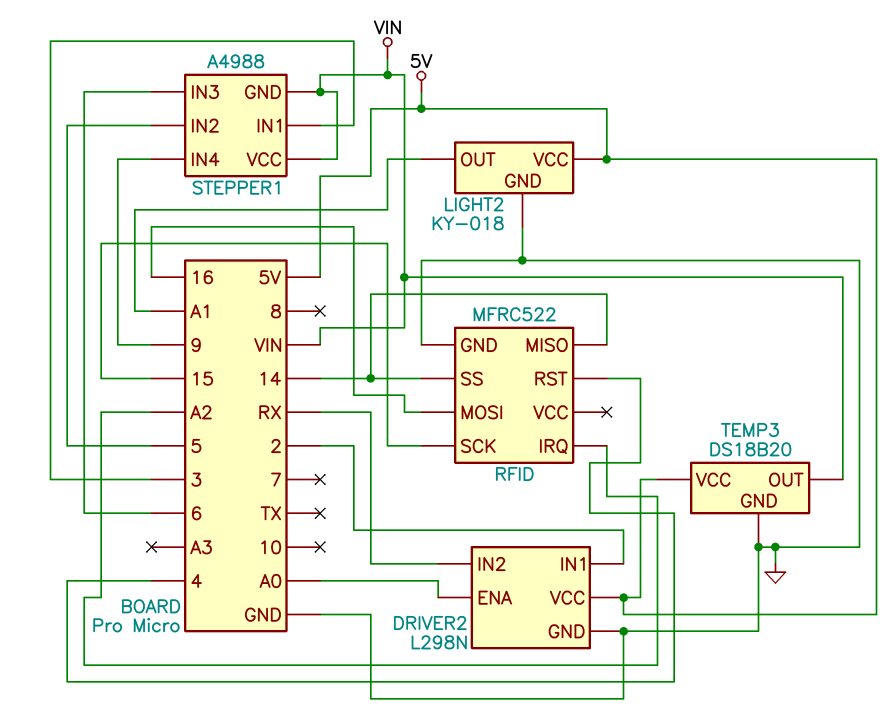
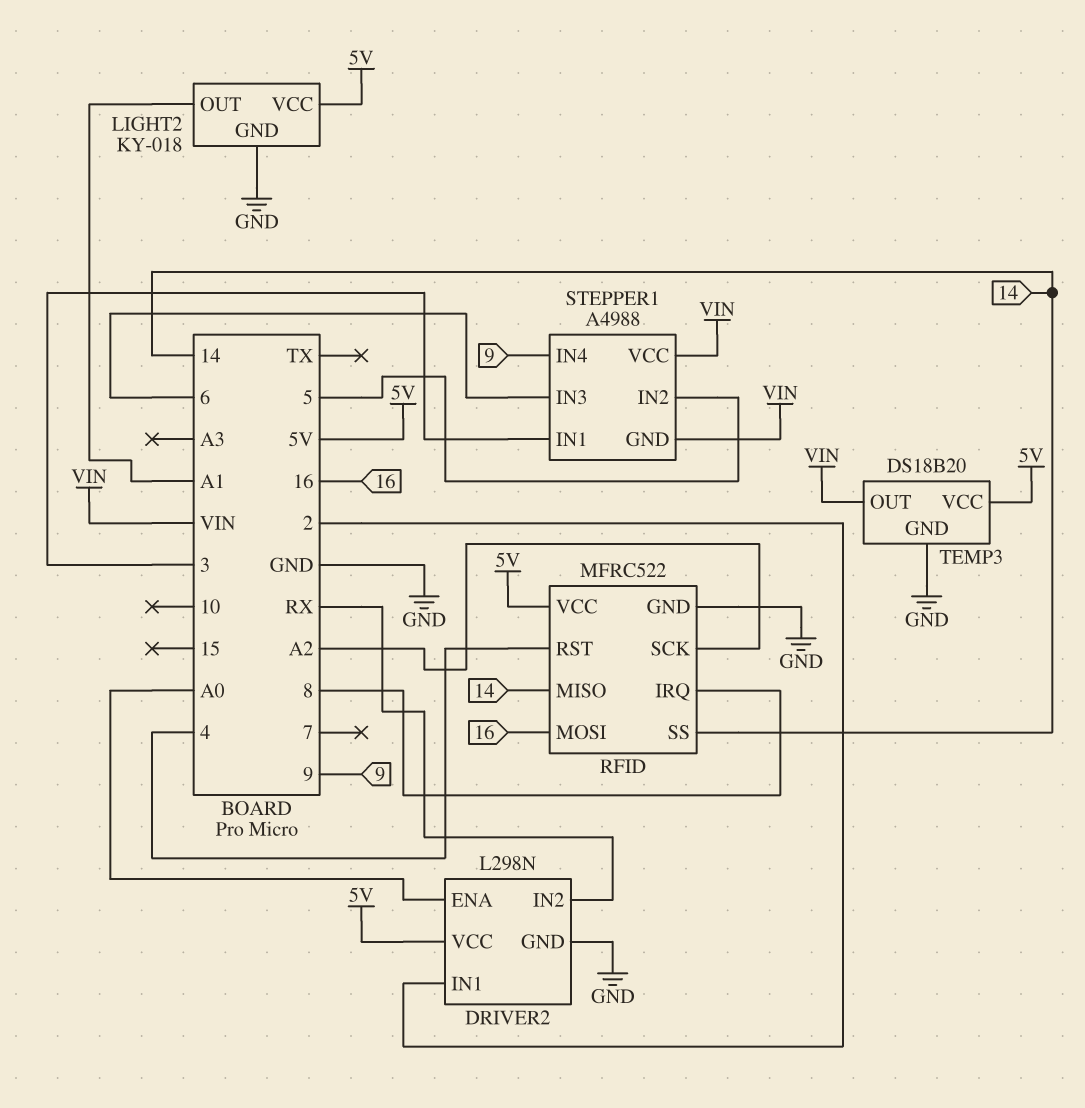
RFID pin IRQ: A2 -> 8
RFID pin SCK: 15 -> A2
RFID pin VCC: none -> 5V

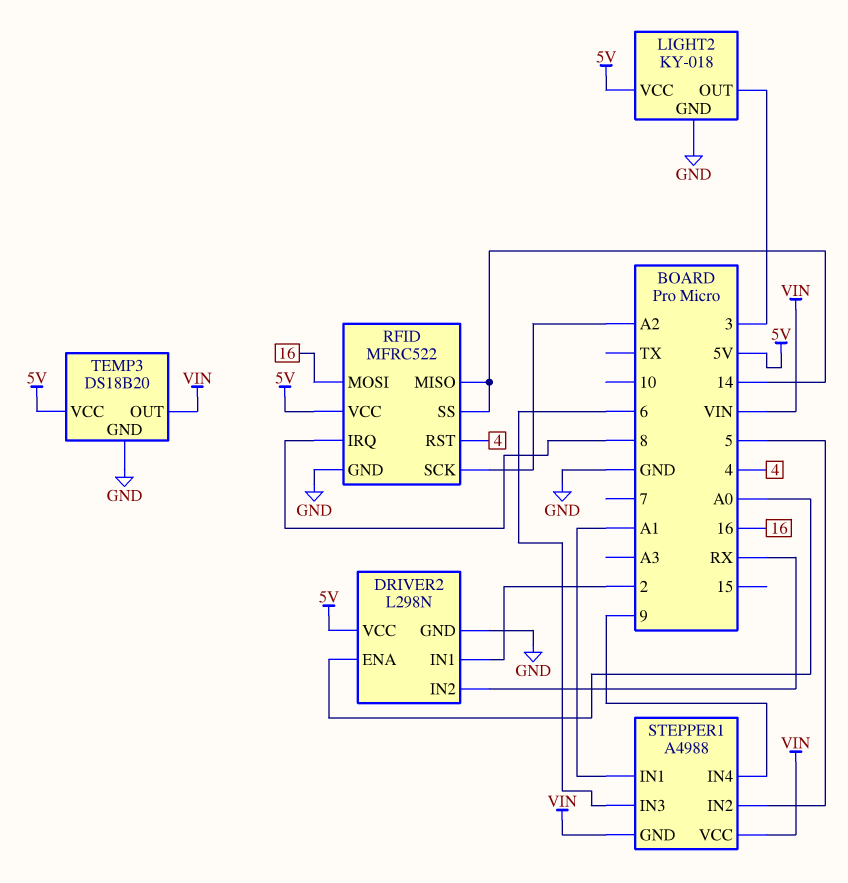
LIGHT2 pin OUT: A1 -> 3
STEPPER1 pin IN1: 3 -> A1

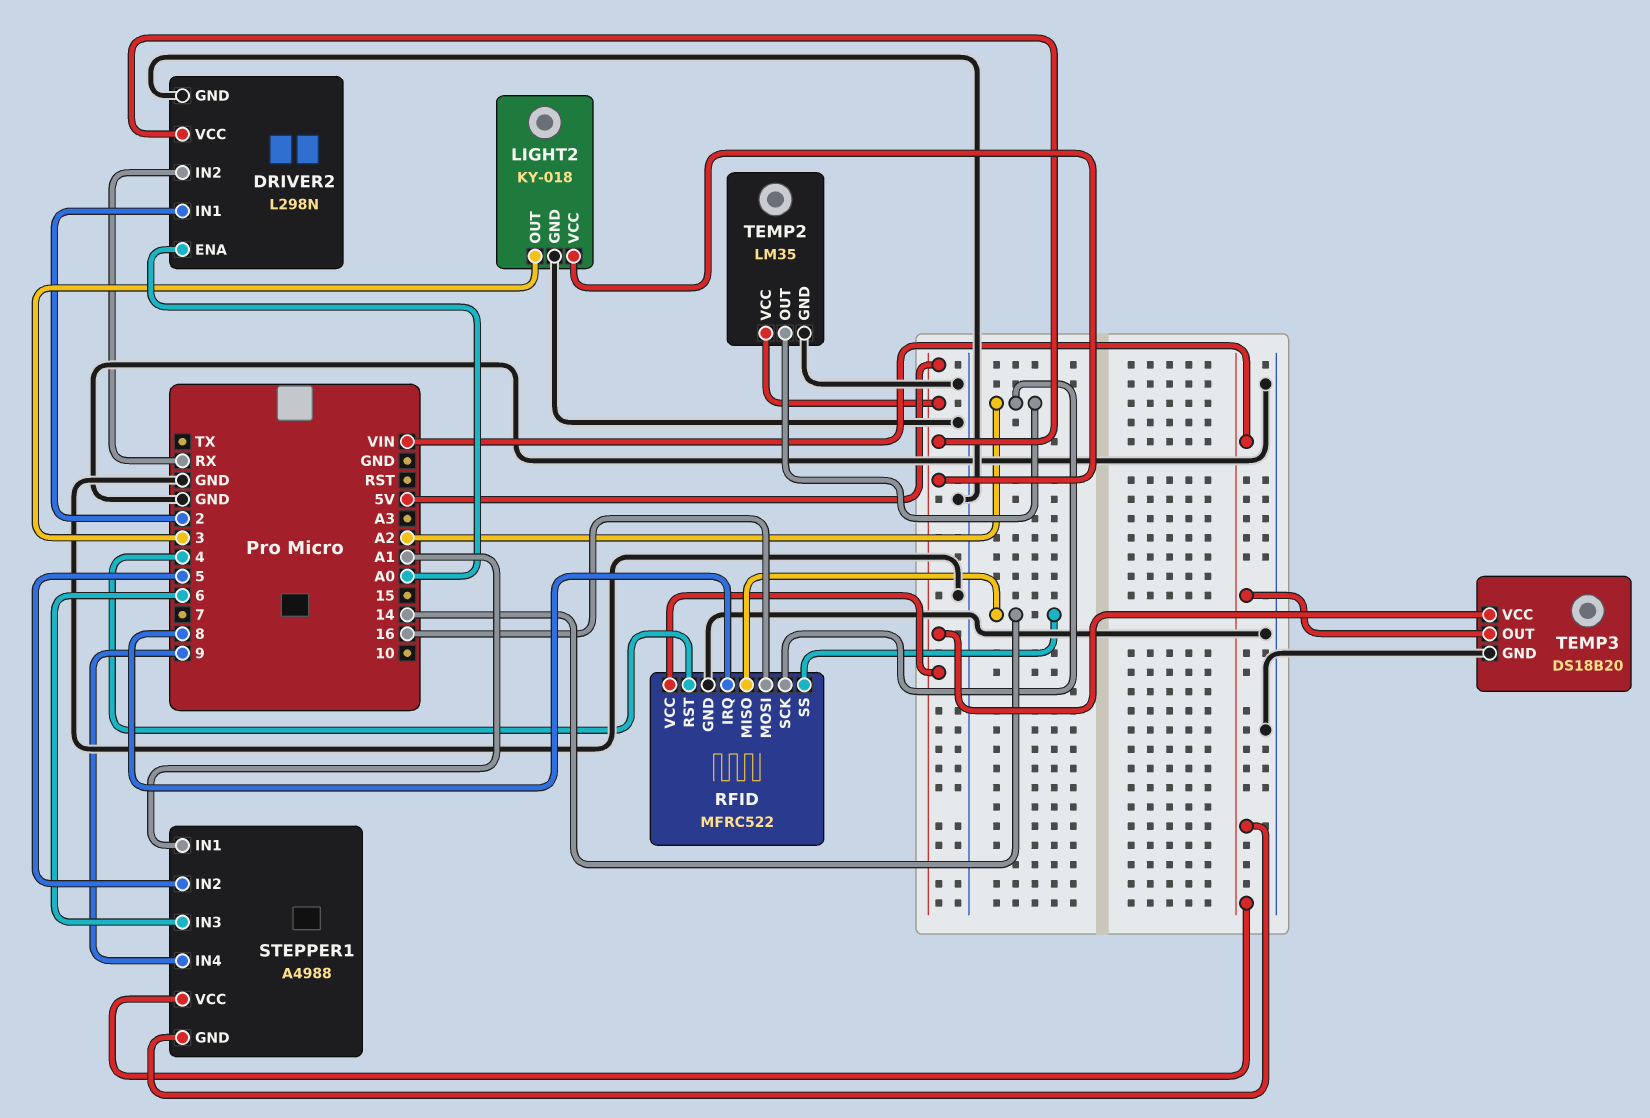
TEMP2: none -> LM35
TEMP2 pin GND: none -> GND
TEMP2 pin OUT: none -> A2
TEMP2 pin VCC: none -> 5V

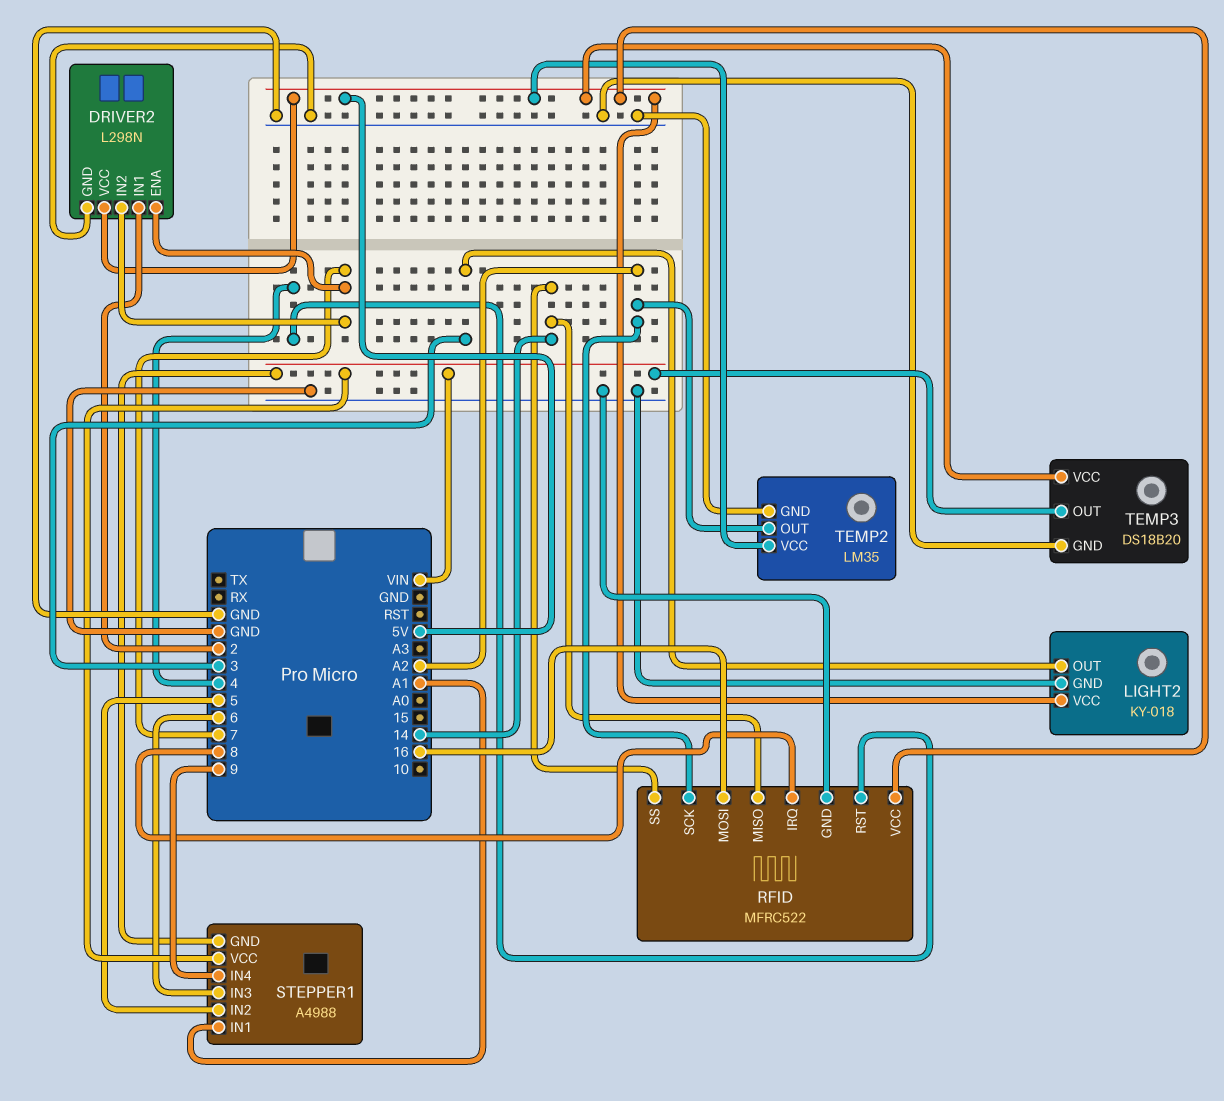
DRIVER2 pin ENA: A0 -> 7
DRIVER2 pin IN2: RX -> 7

